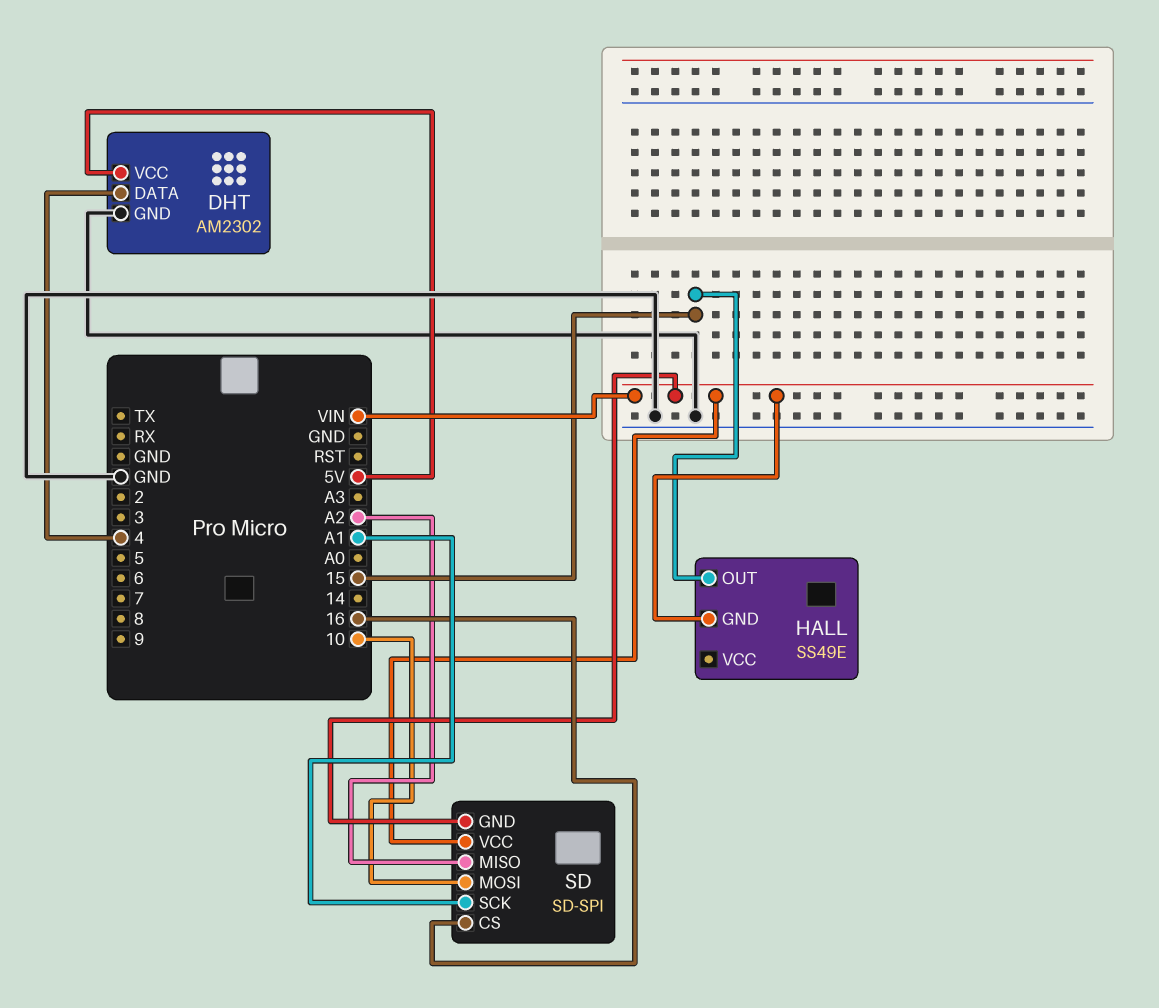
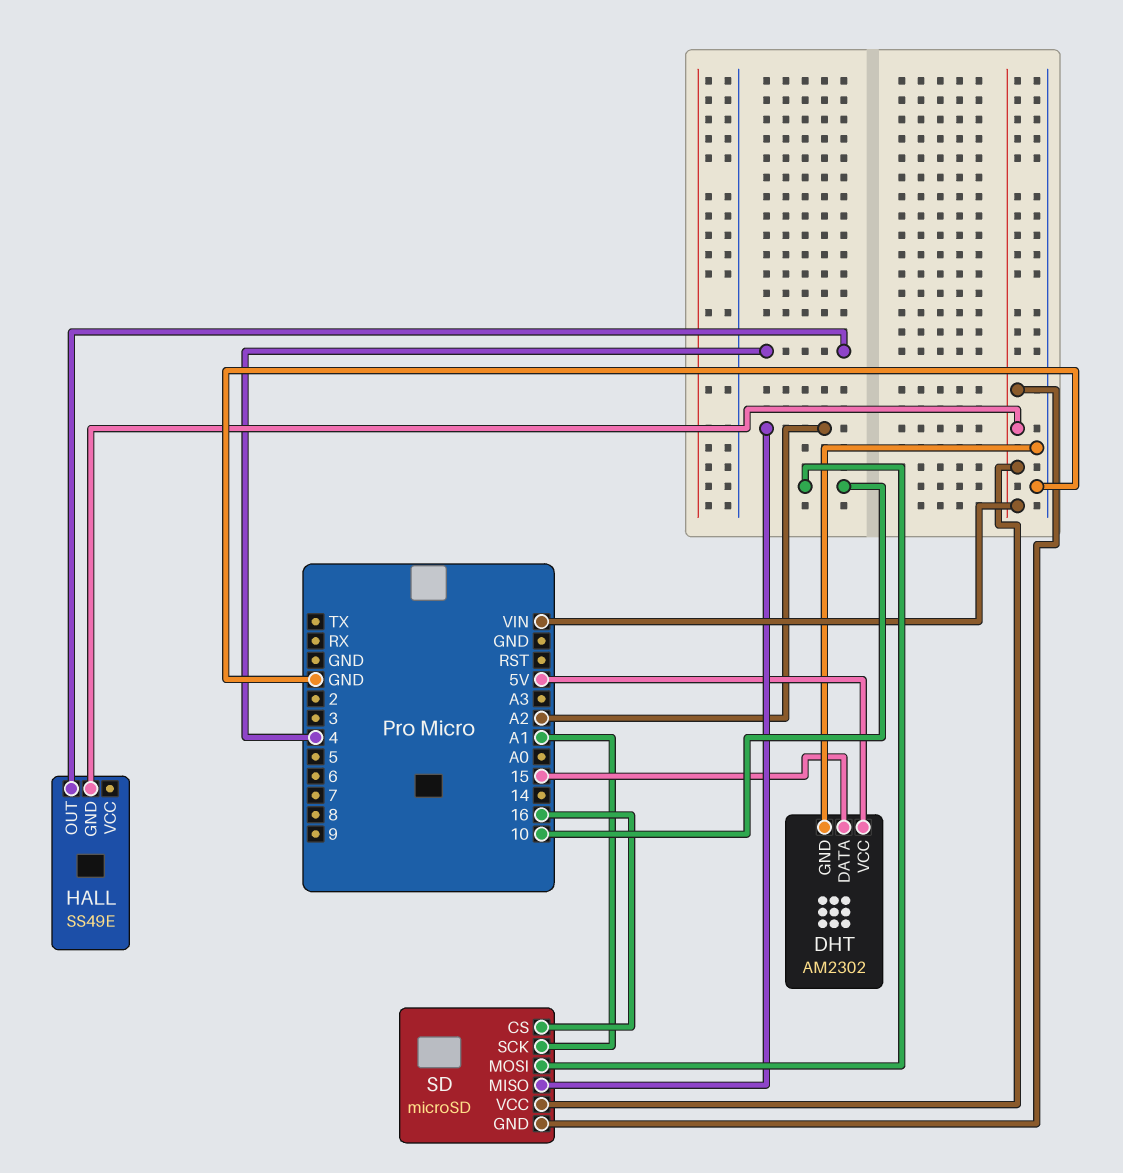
DHT pin DATA: 4 -> 15
HALL pin OUT: 15 -> 4
SD: SD-SPI -> microSD

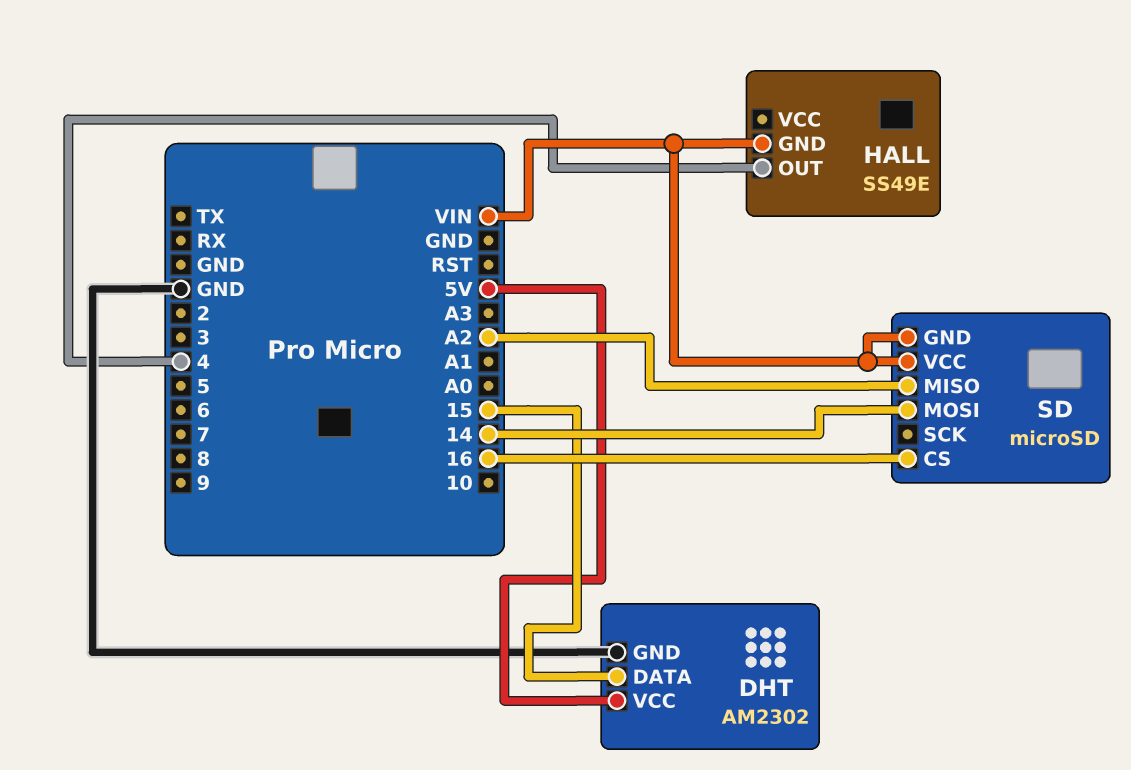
SD pin MOSI: 10 -> 14
SD pin SCK: A1 -> none

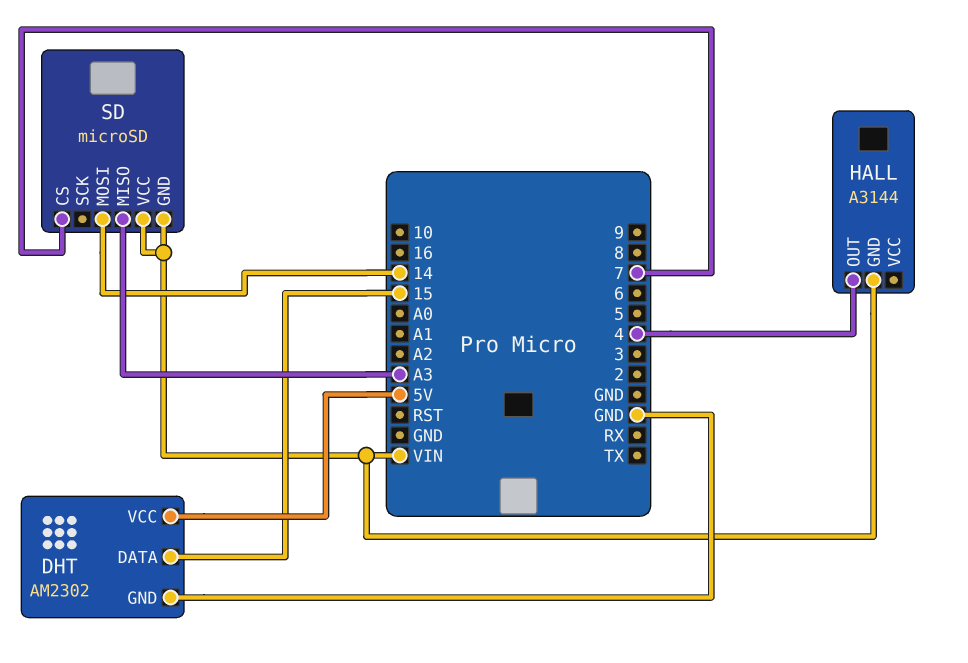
HALL: SS49E -> A3144
SD pin CS: 16 -> 7
SD pin MISO: A2 -> A3

